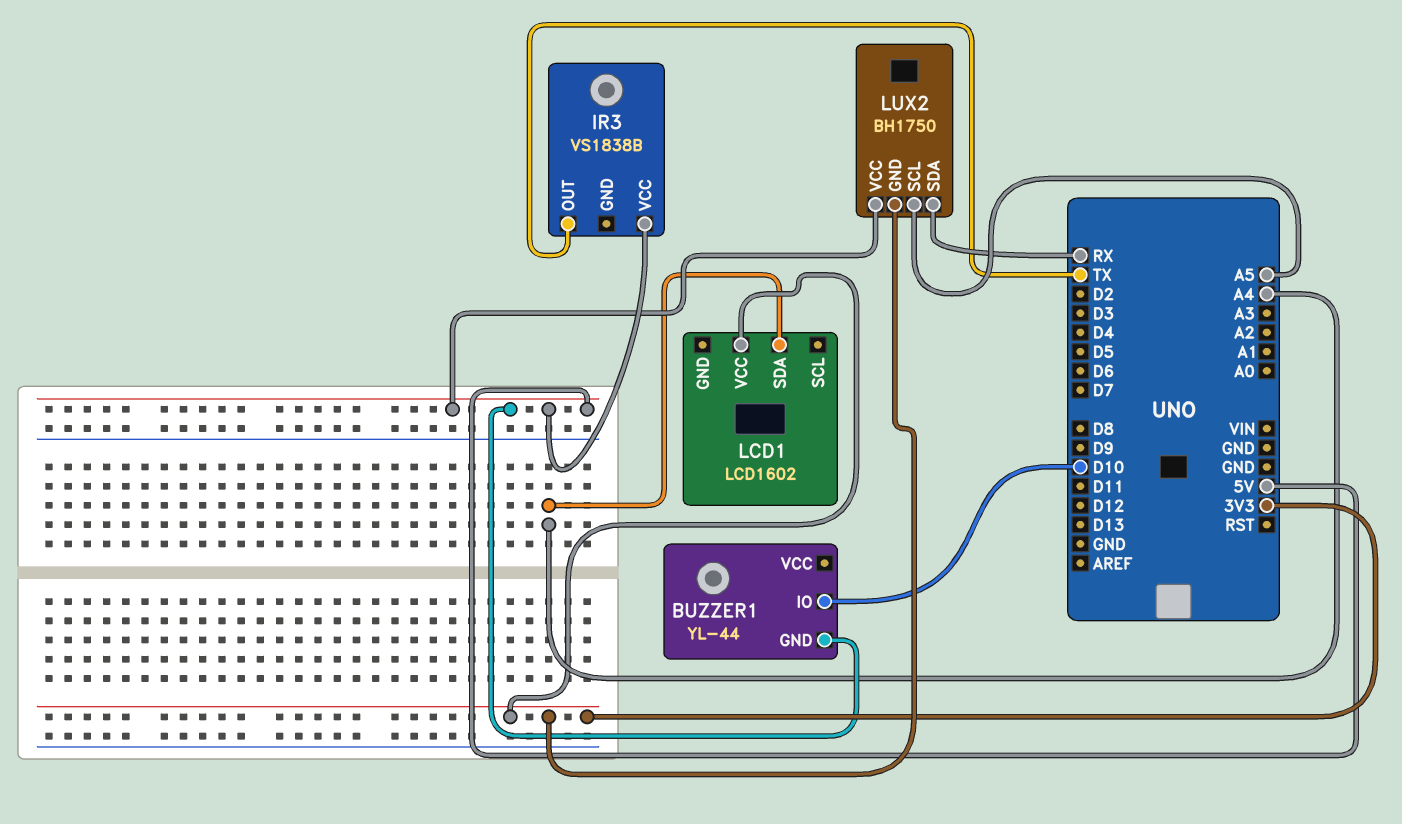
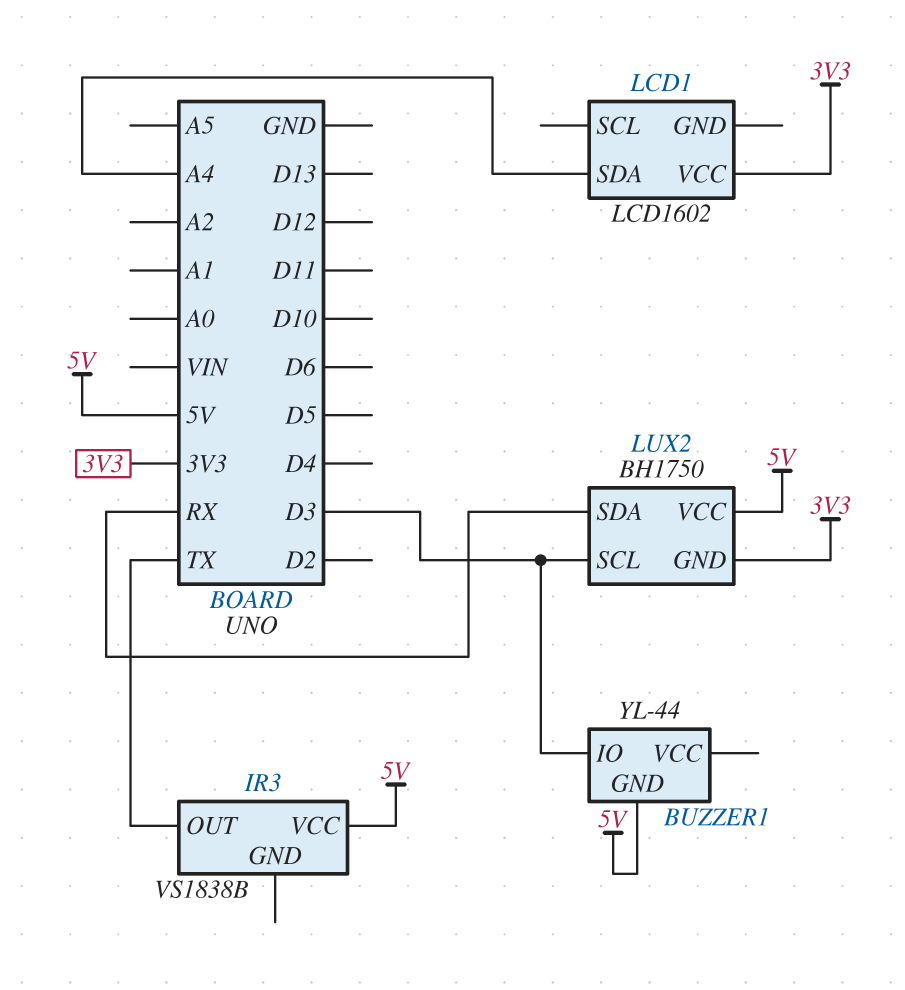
BUZZER1 pin IO: D10 -> D3
LUX2 pin SCL: A5 -> D3

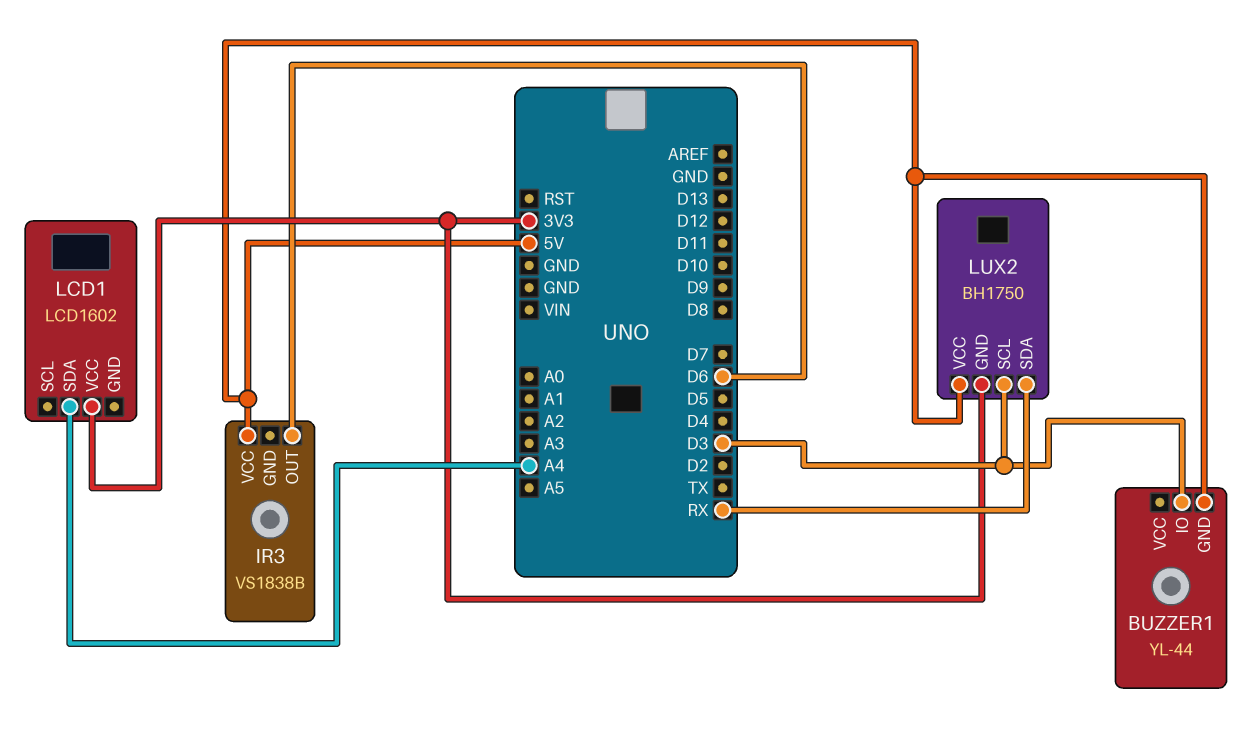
IR3 pin OUT: TX -> D6

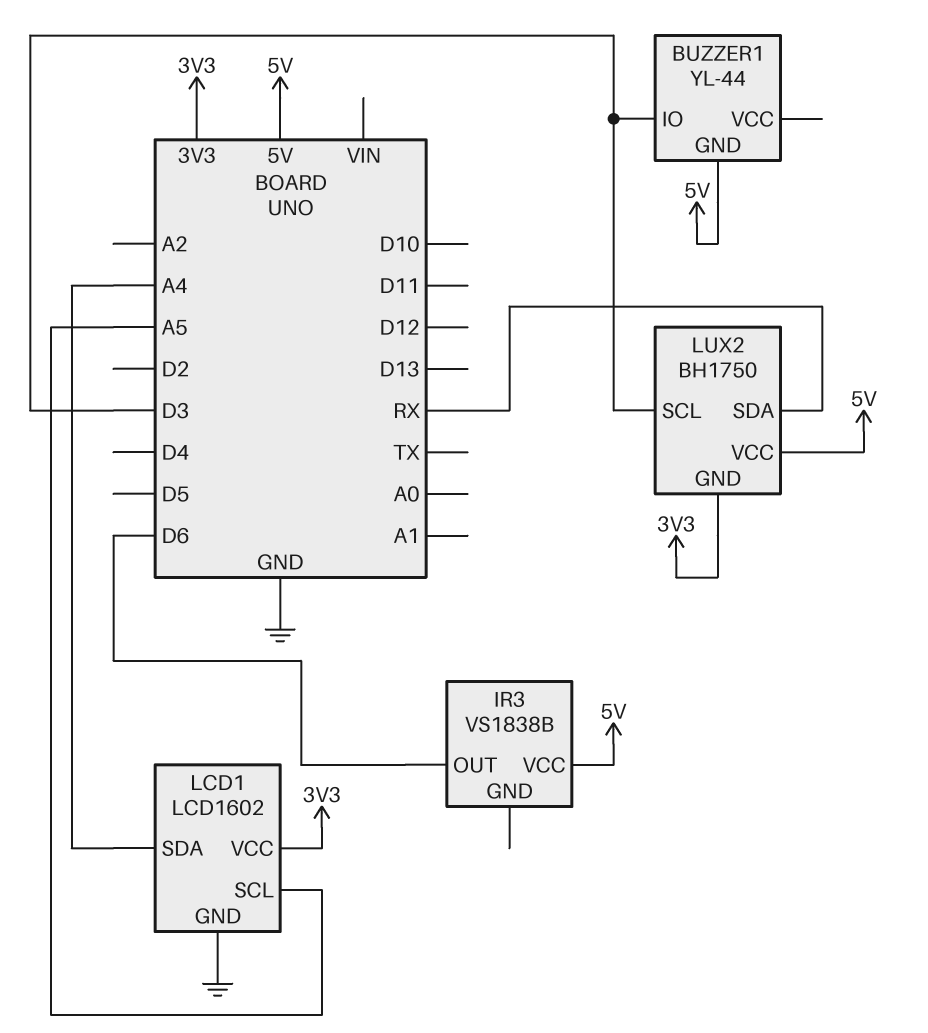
LCD1 pin GND: none -> GND
LCD1 pin SCL: none -> A5

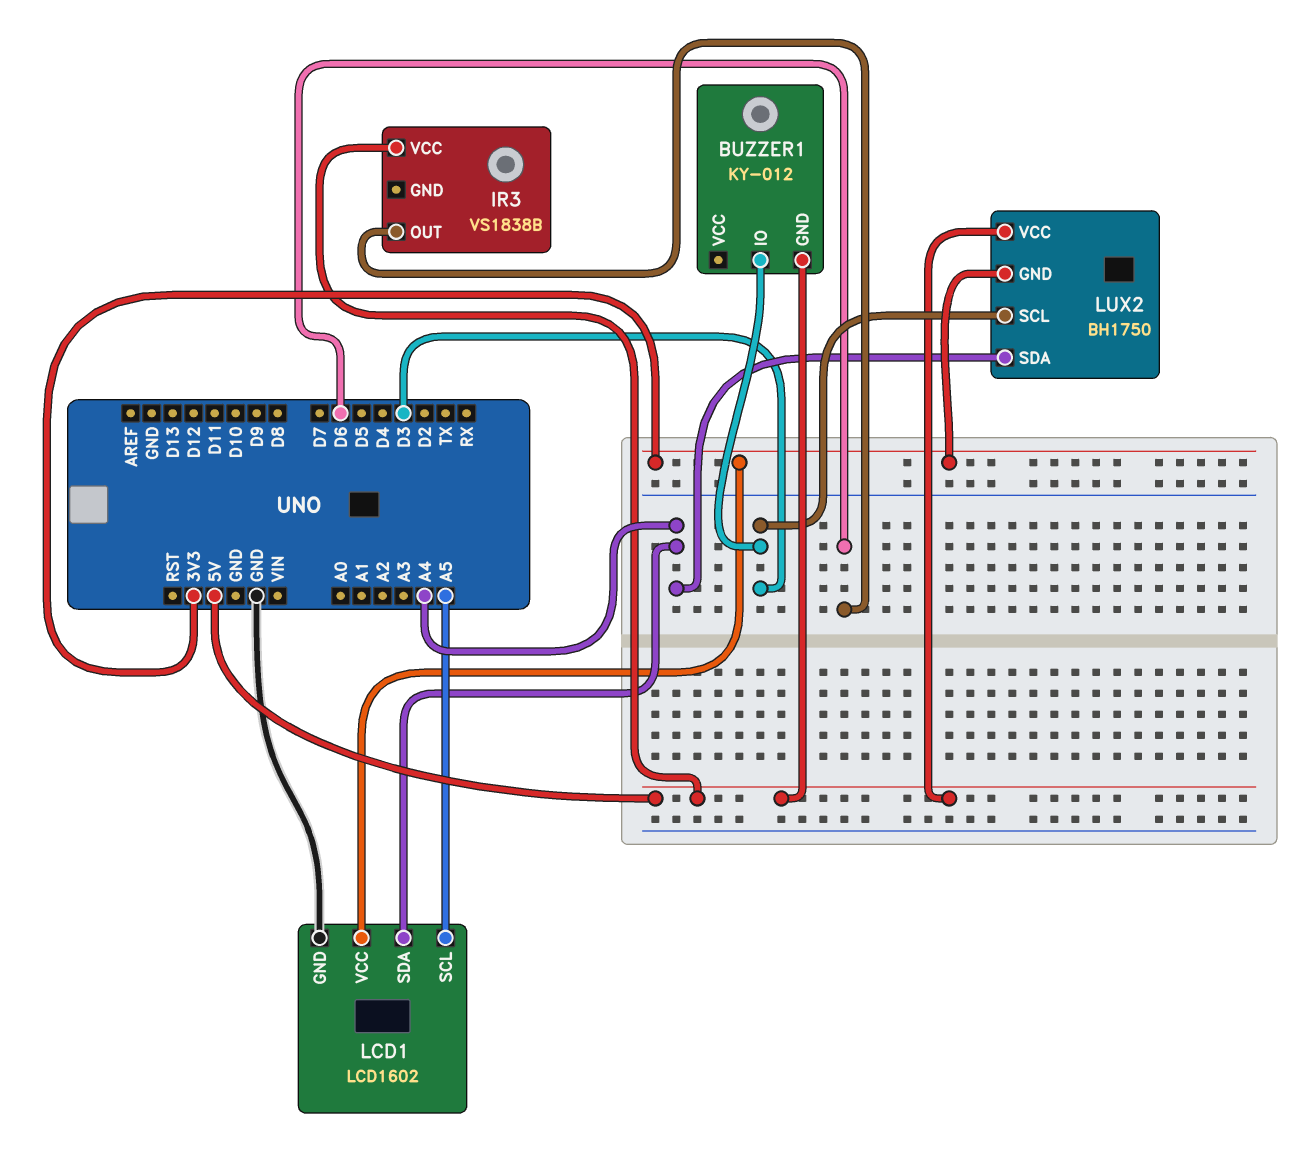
BUZZER1: YL-44 -> KY-012
LUX2 pin SDA: RX -> A4

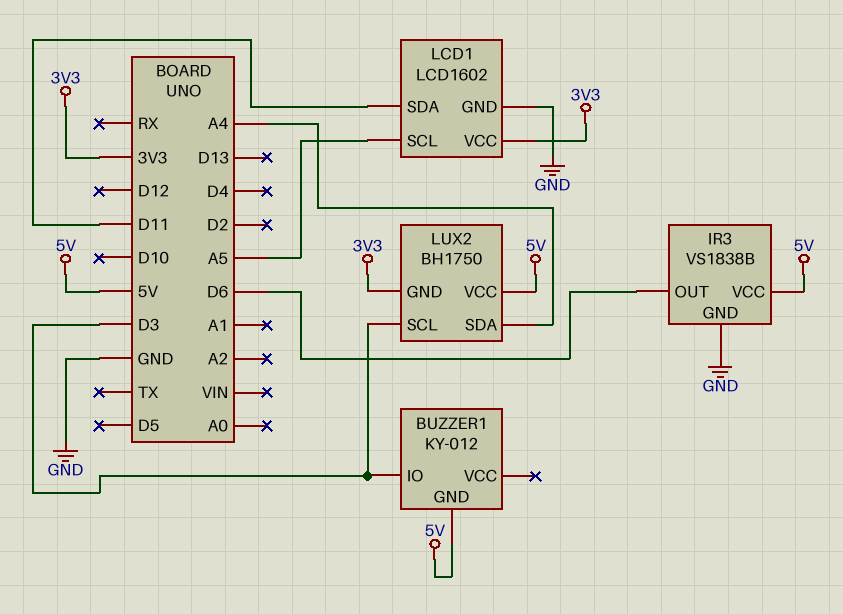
IR3 pin GND: none -> GND
LCD1 pin SDA: A4 -> D11

